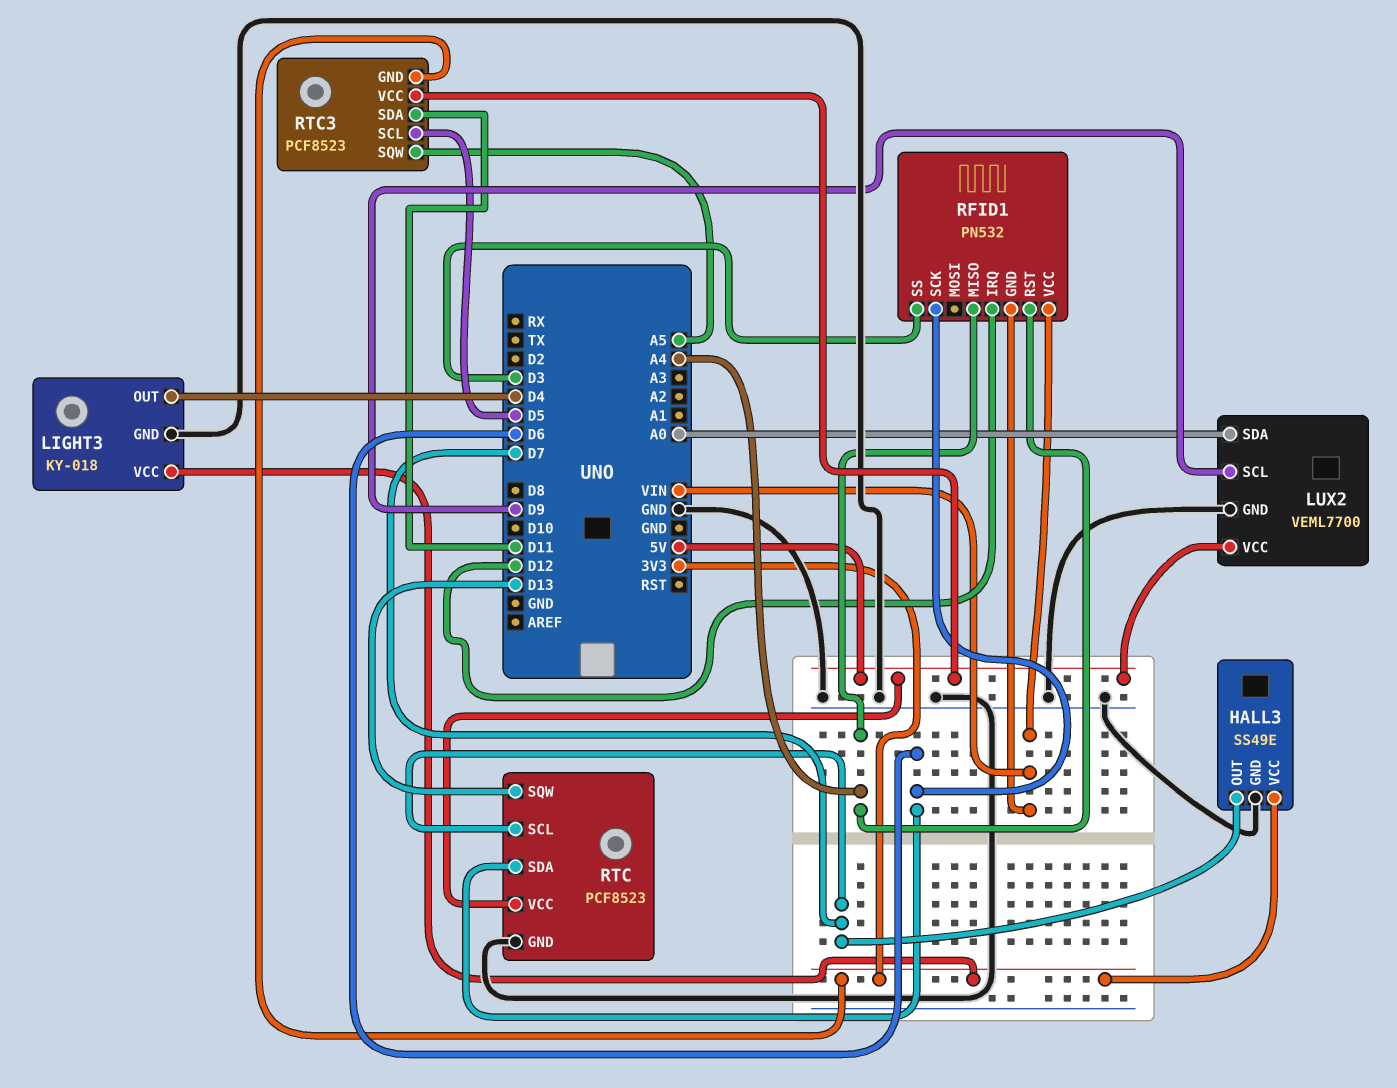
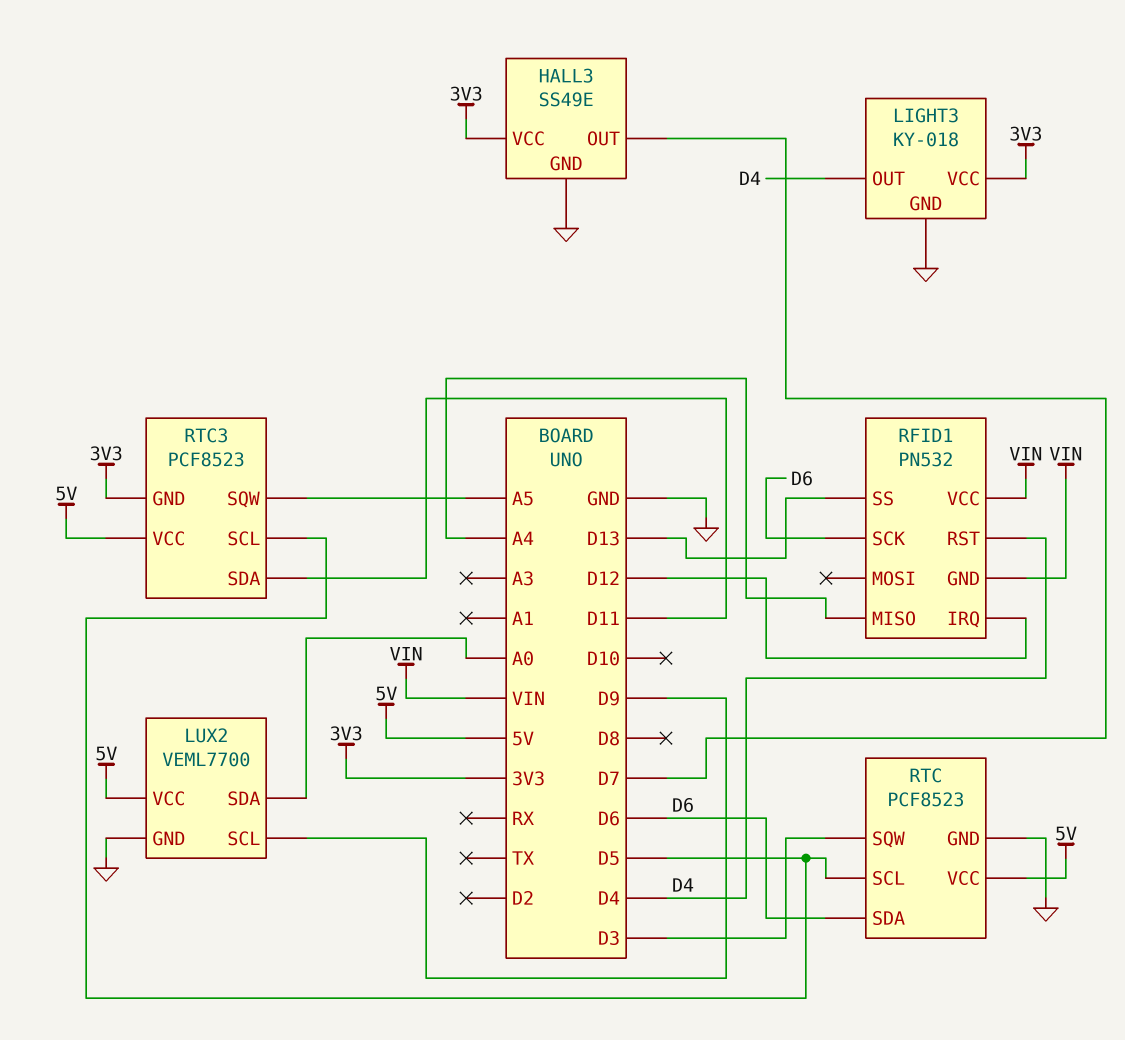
RFID1 pin RST: A4 -> D4
RFID1 pin SS: D3 -> D13
RTC pin SCL: D7 -> D5
RTC pin SQW: D13 -> D3

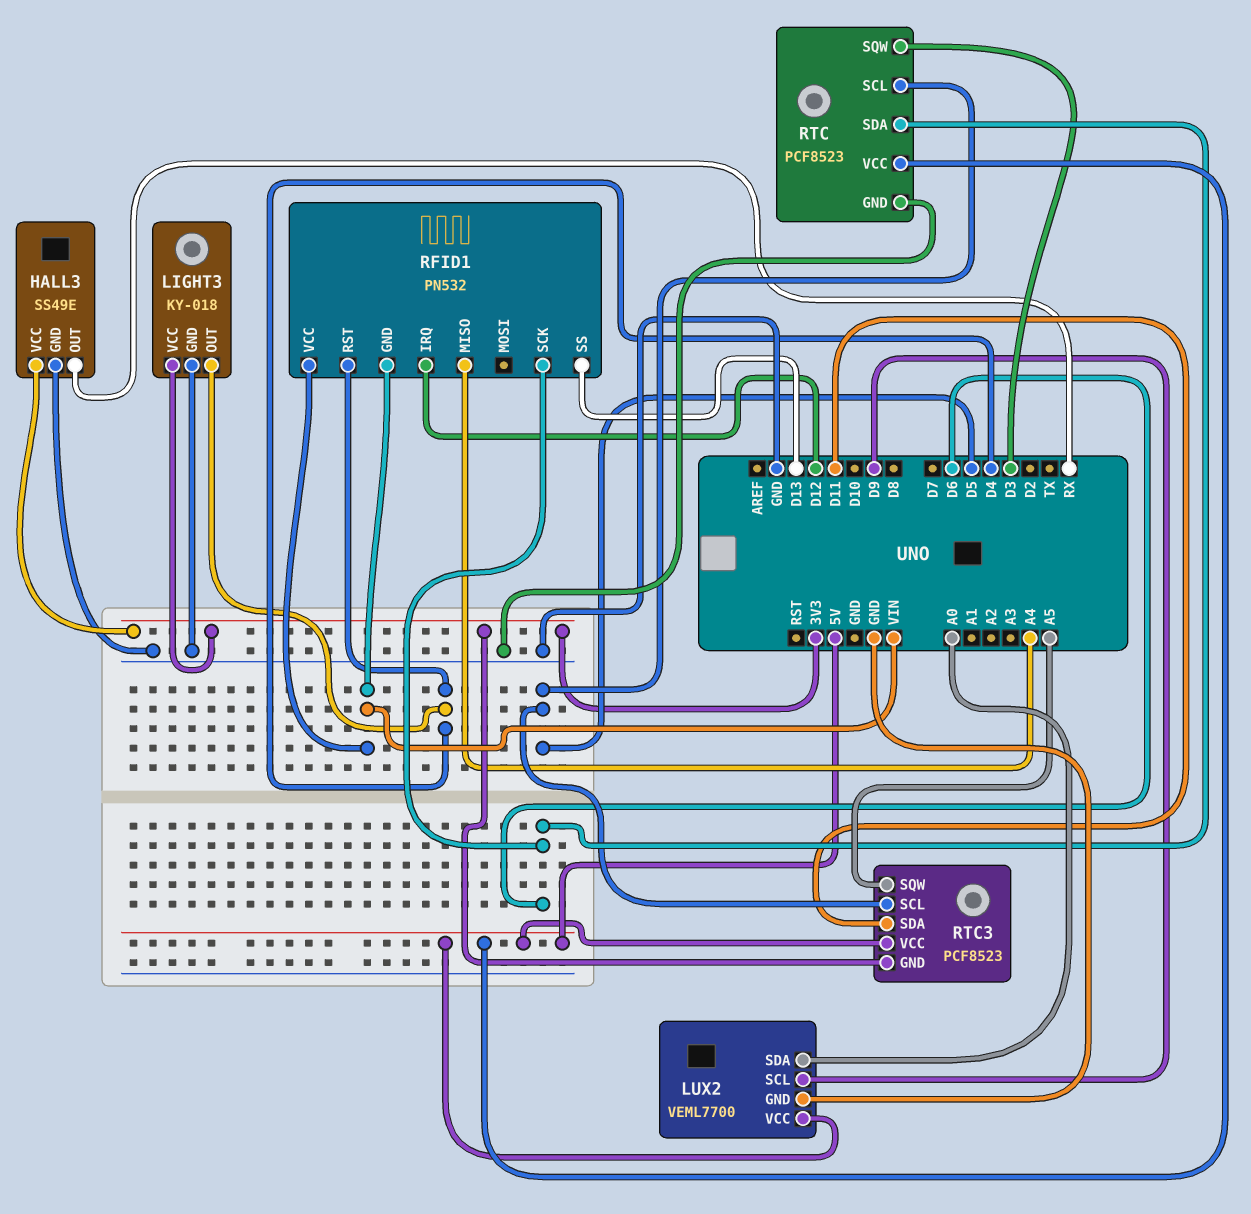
HALL3 pin OUT: D7 -> RX

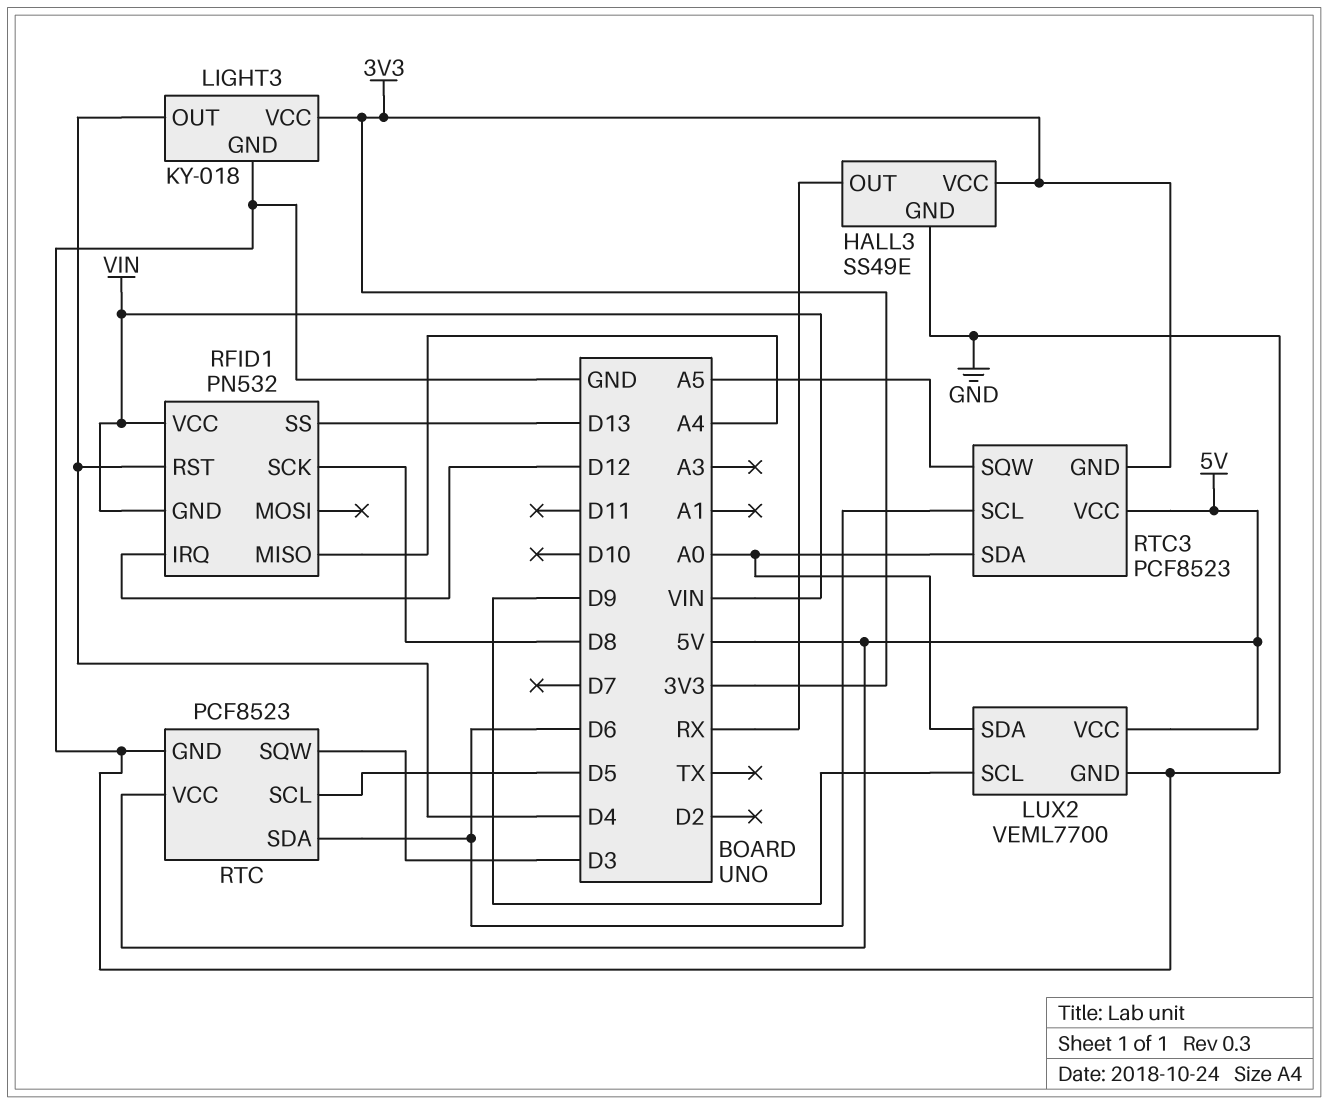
RFID1 pin SCK: D6 -> D8
RTC3 pin SCL: D5 -> D6
RTC3 pin SDA: D11 -> A0

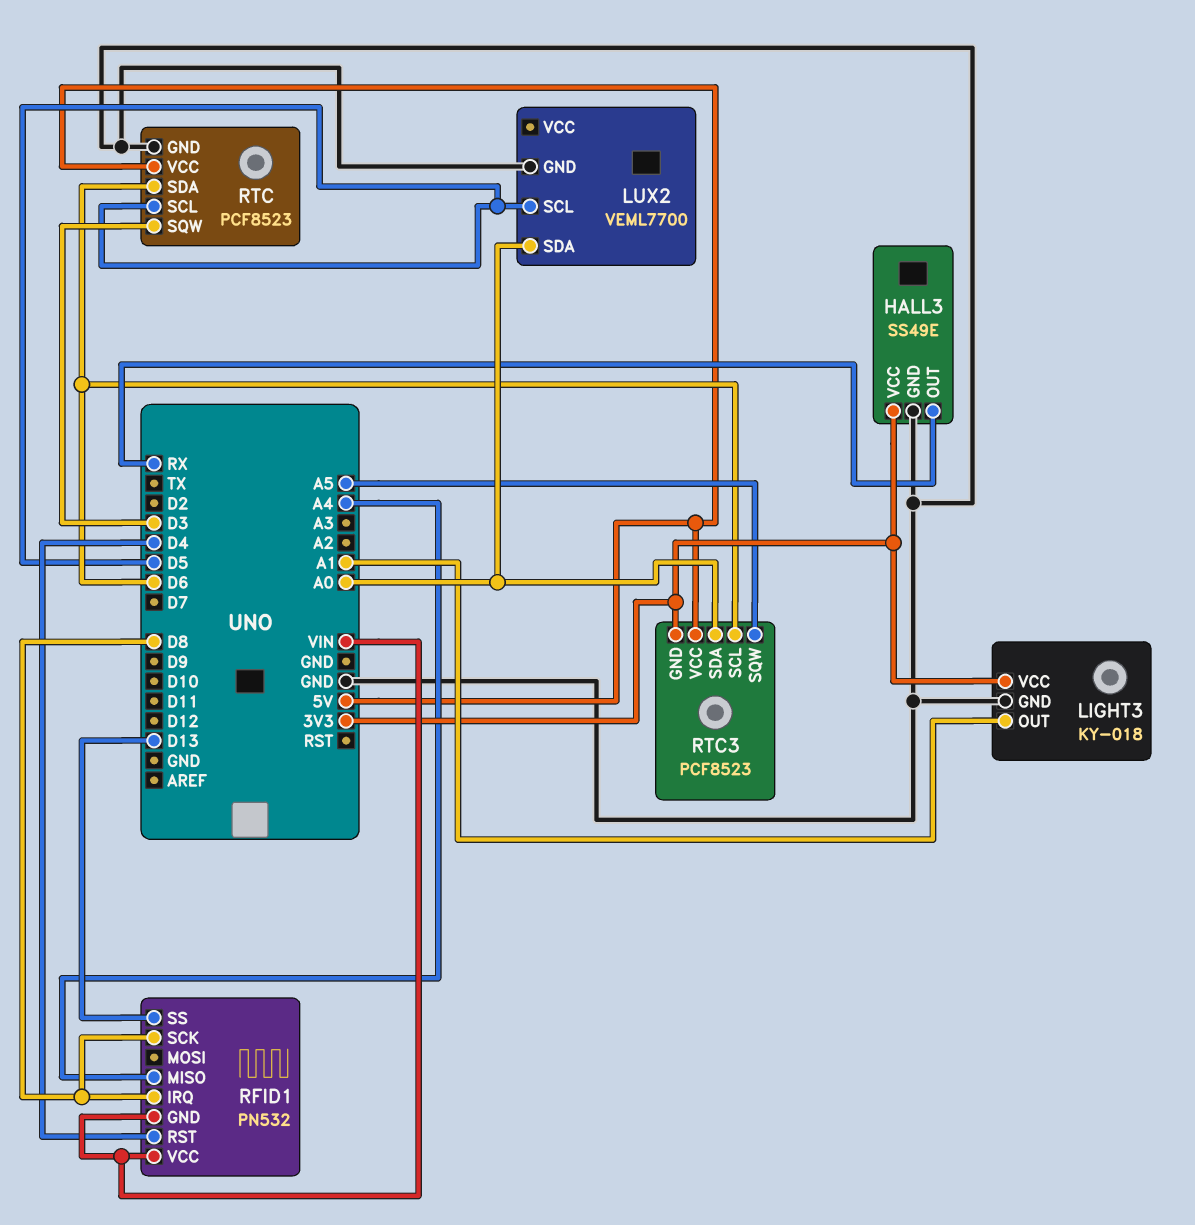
LIGHT3 pin OUT: D4 -> A1
LUX2 pin SCL: D9 -> D5
LUX2 pin VCC: 5V -> none
RFID1 pin IRQ: D12 -> D8

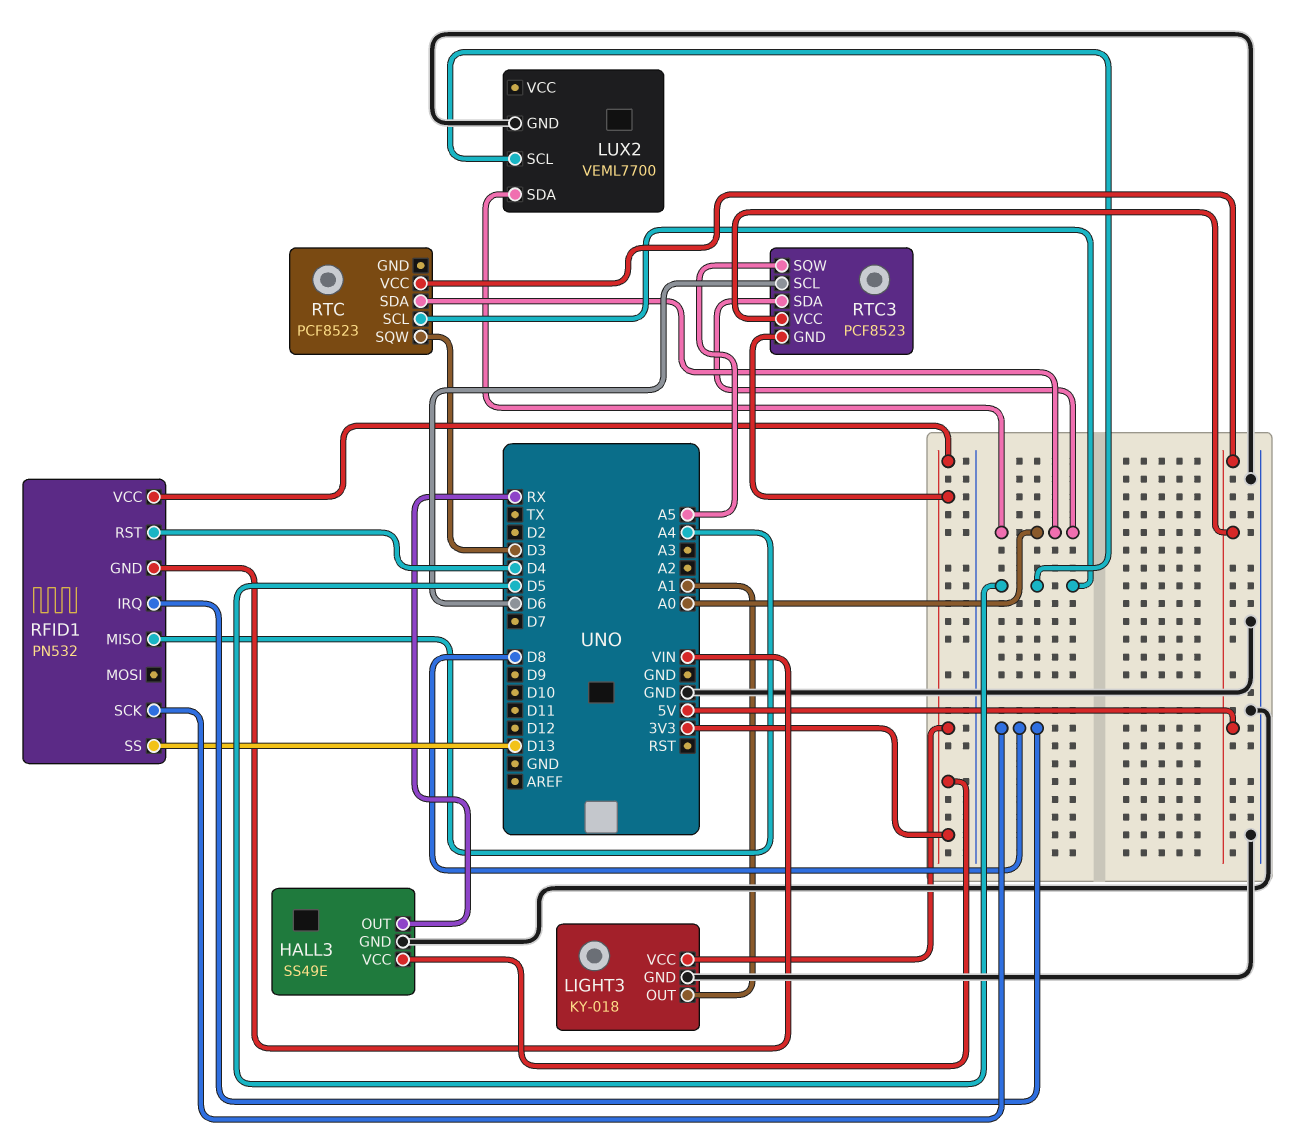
RFID1 pin VCC: VIN -> 3V3
RTC pin GND: GND -> none
RTC pin SDA: D6 -> A0

